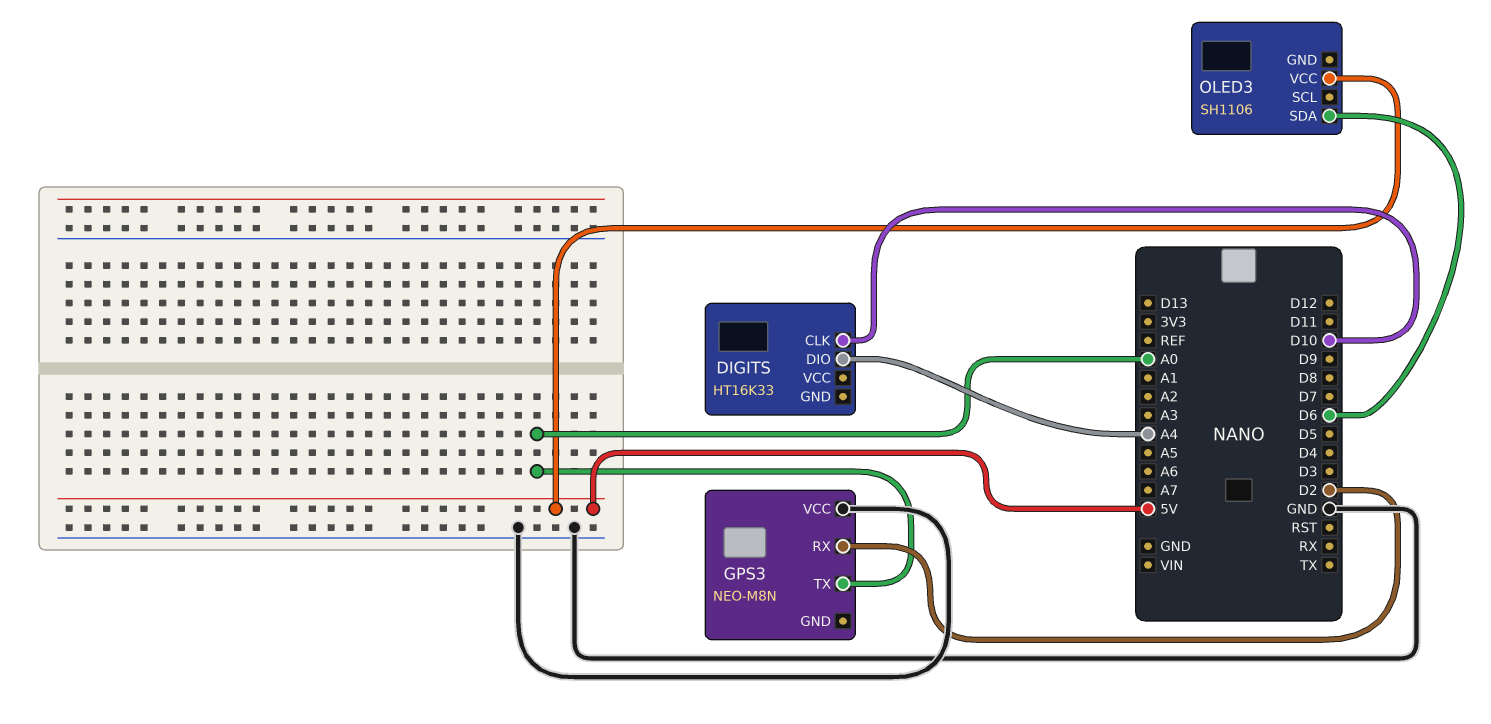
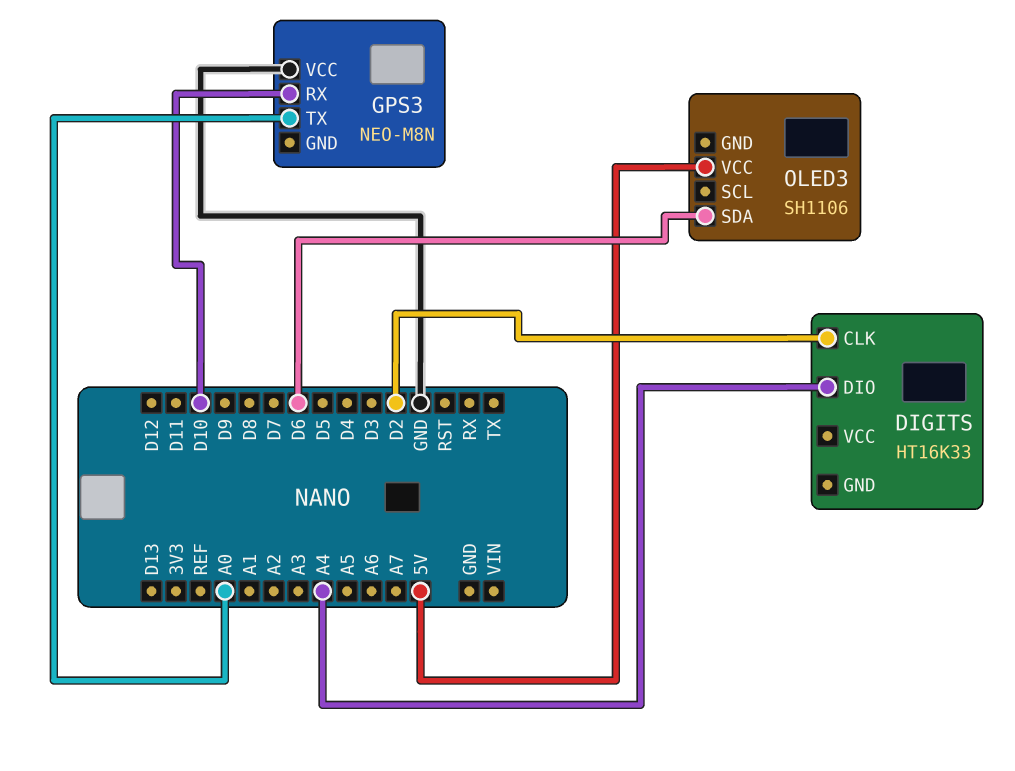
DIGITS pin CLK: D10 -> D2
GPS3 pin RX: D2 -> D10

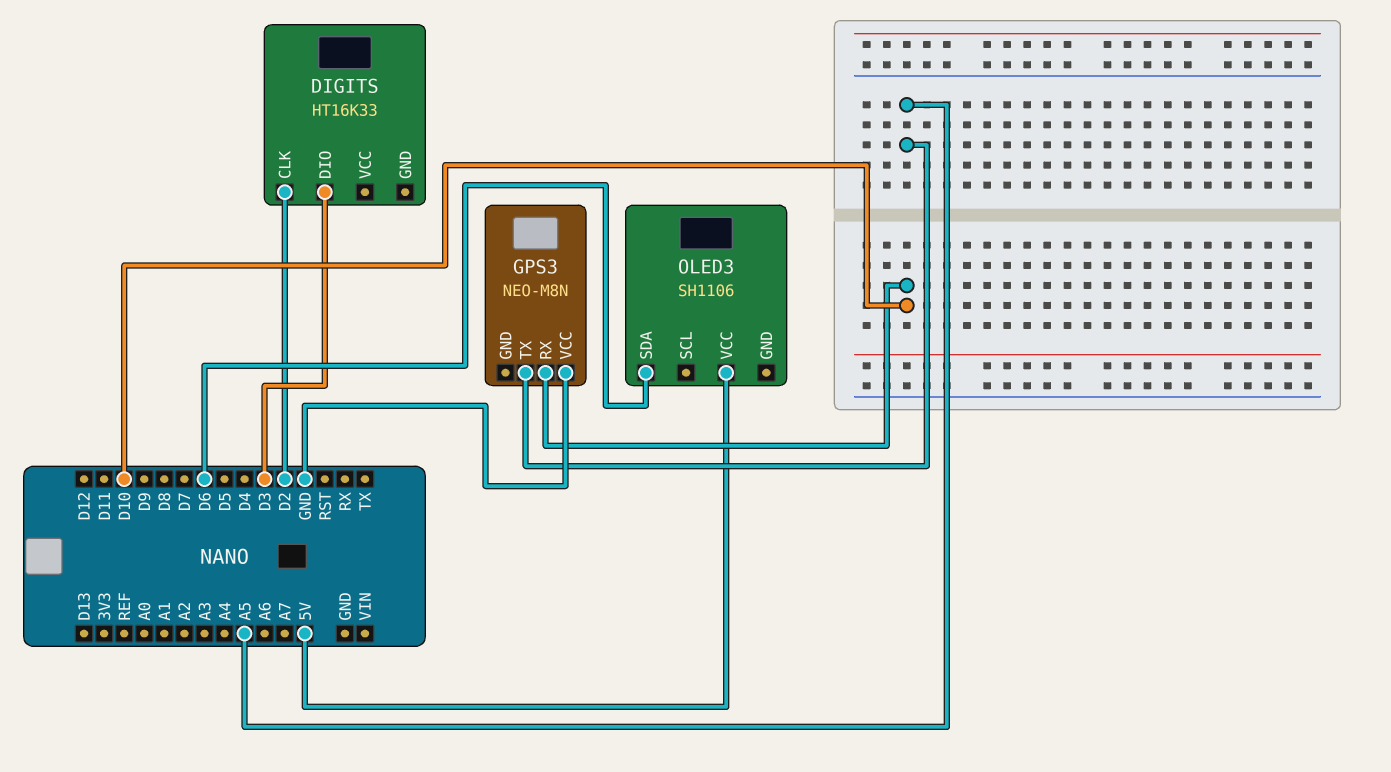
DIGITS pin DIO: A4 -> D3
GPS3 pin TX: A0 -> A5

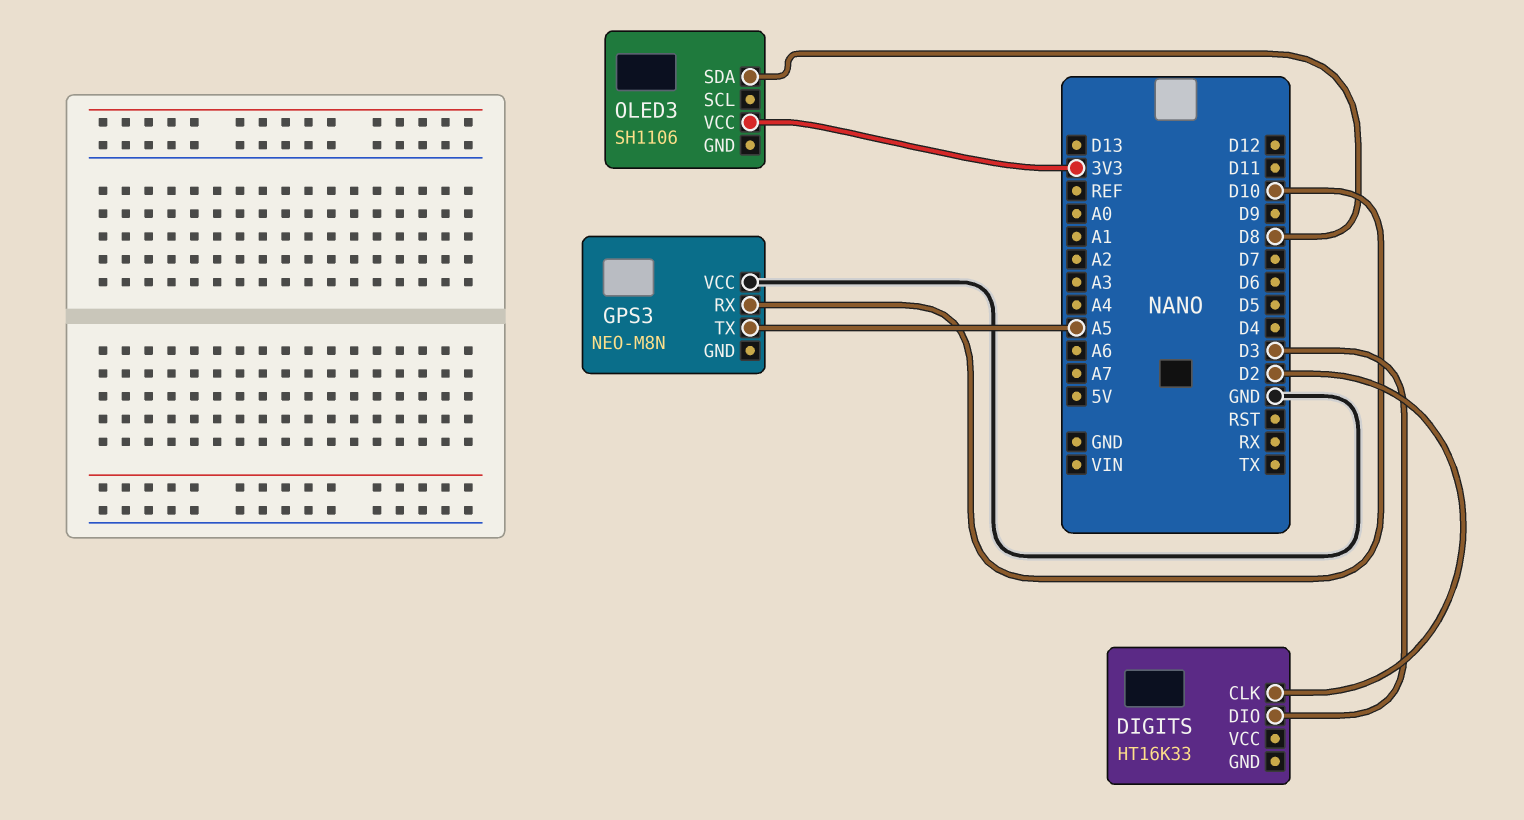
OLED3 pin SDA: D6 -> D8
OLED3 pin VCC: 5V -> 3V3

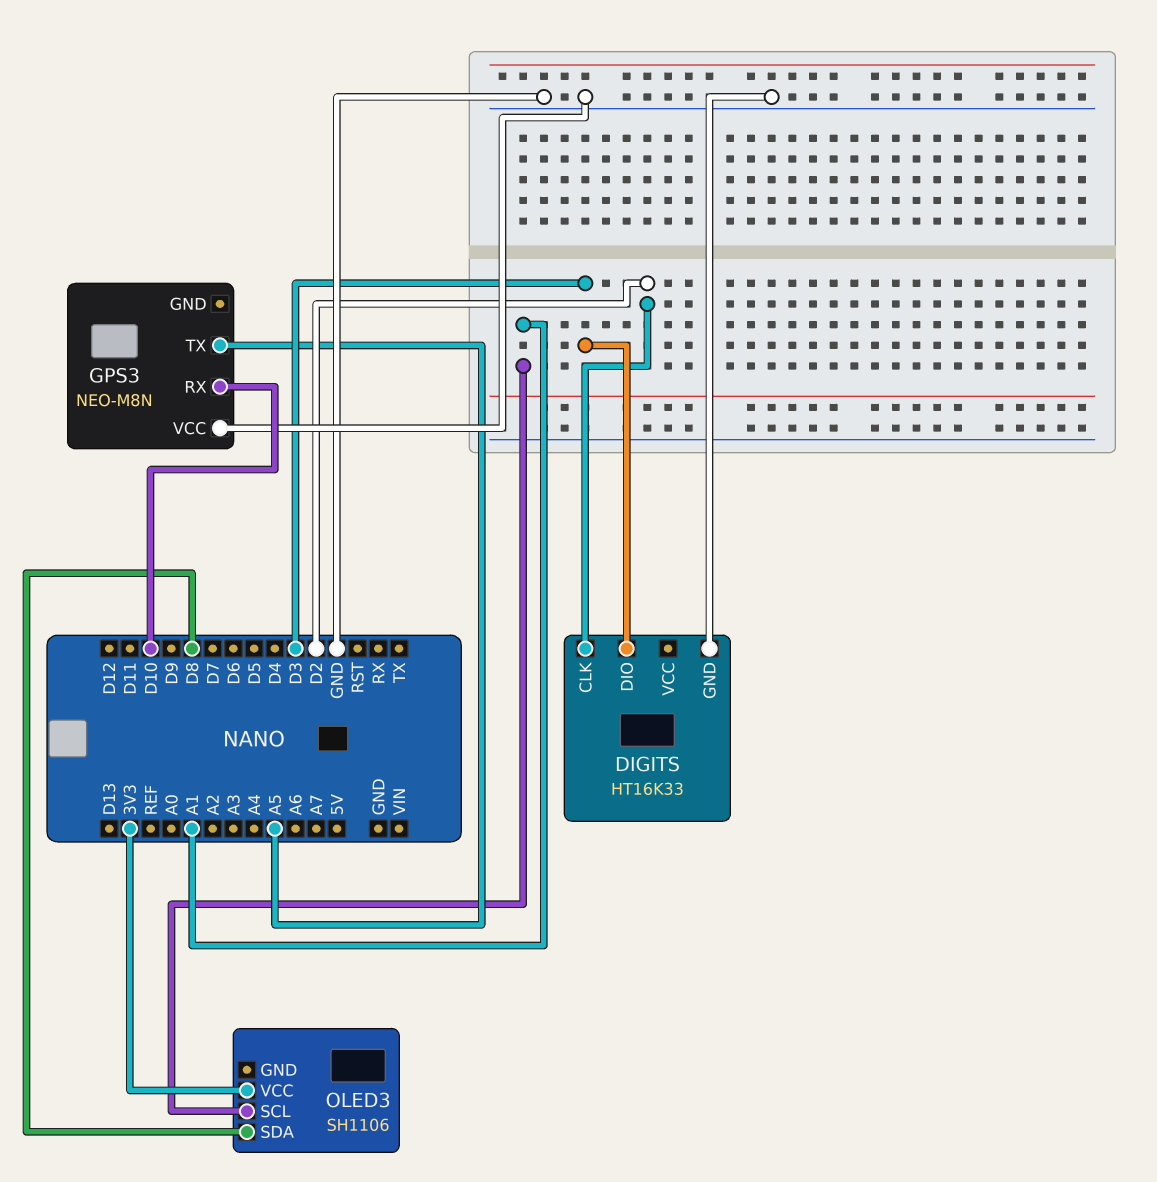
DIGITS pin GND: none -> GND
OLED3 pin SCL: none -> A1

